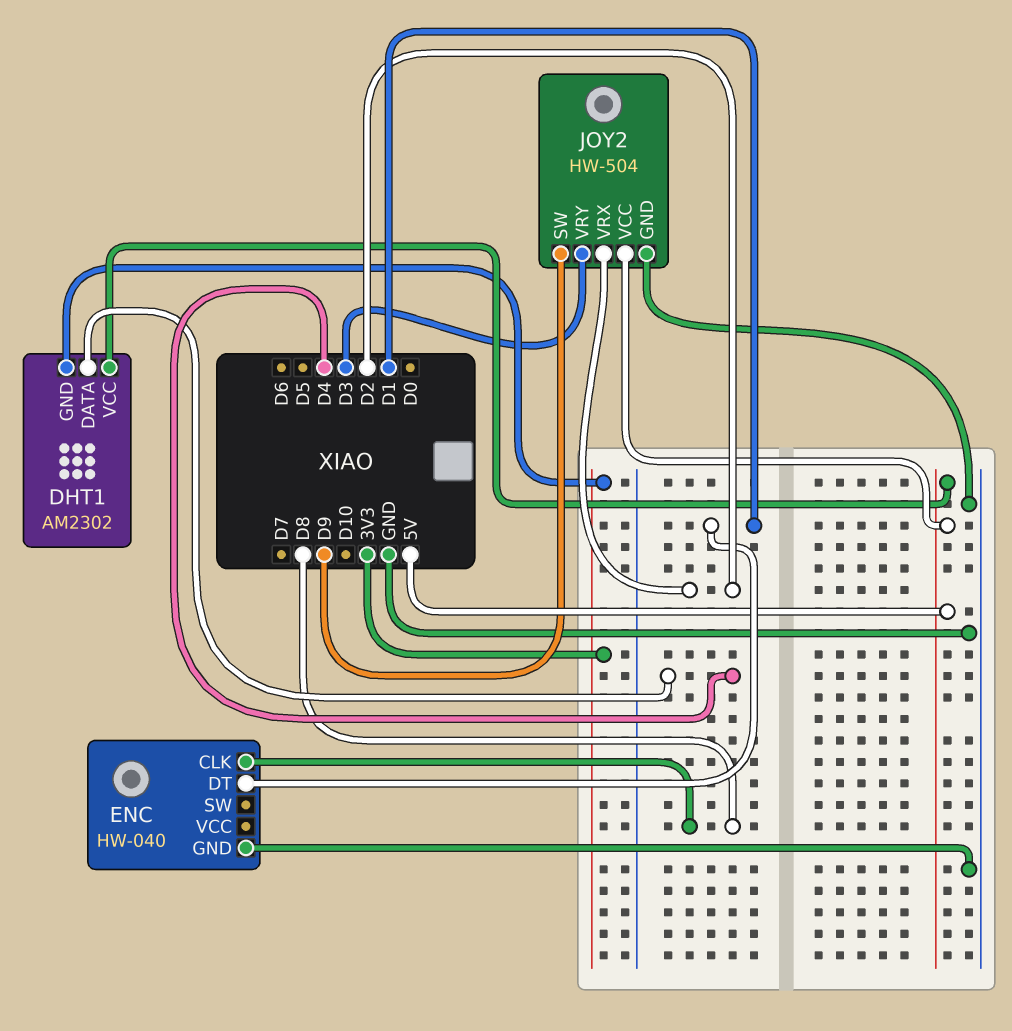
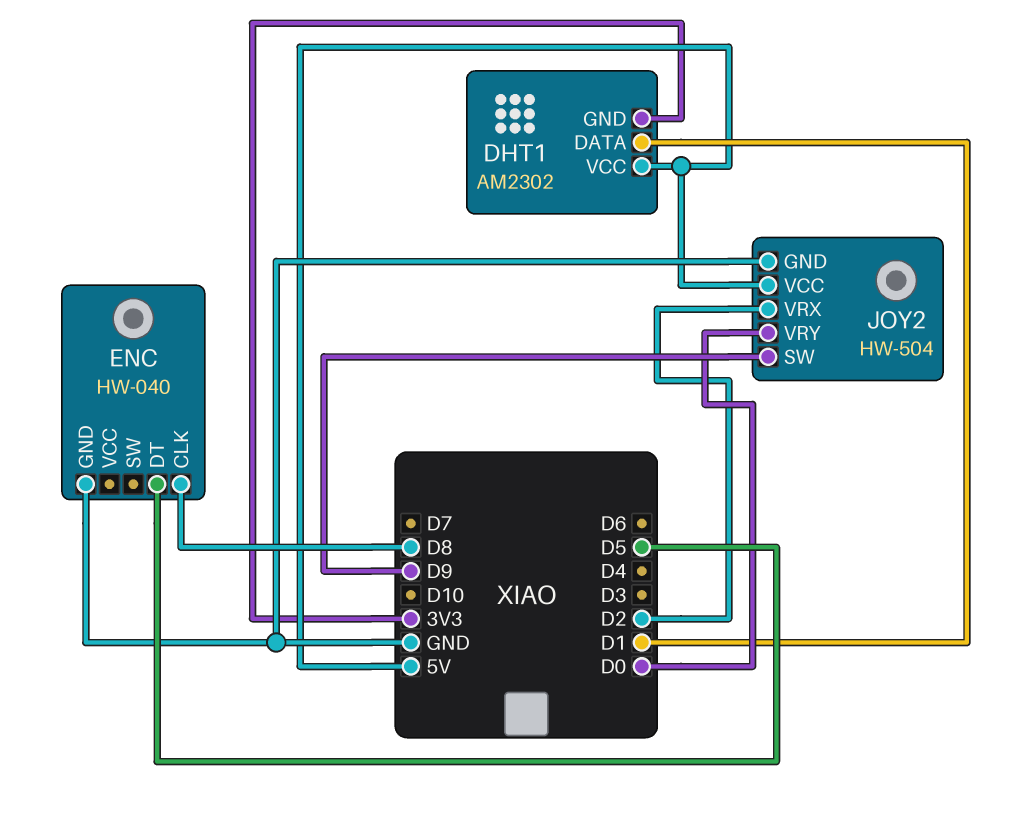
DHT1 pin DATA: D4 -> D1
ENC pin DT: D1 -> D5
JOY2 pin VRY: D3 -> D0

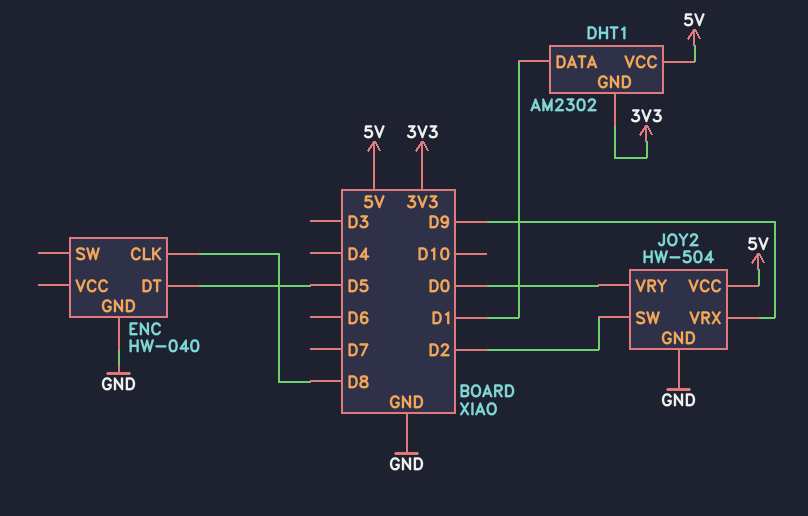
JOY2 pin SW: D9 -> D2
JOY2 pin VRX: D2 -> D9

